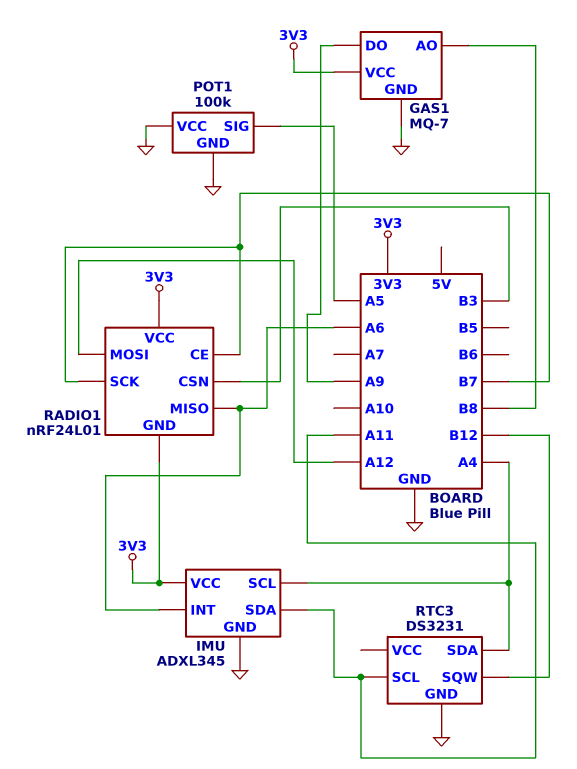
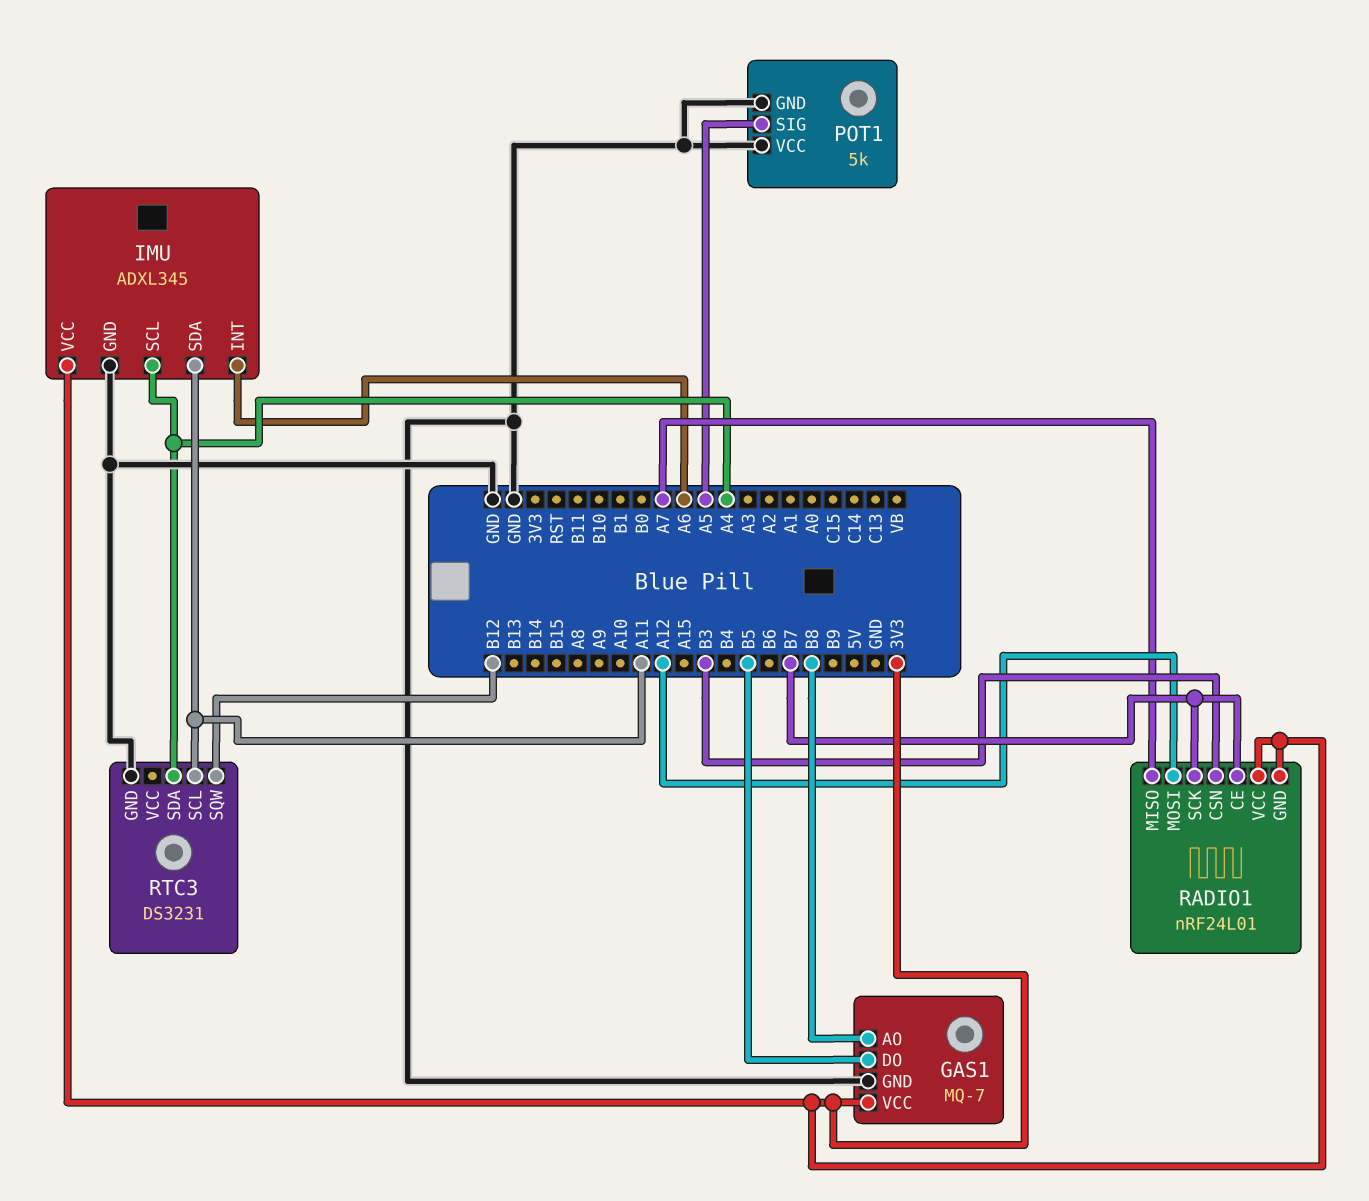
GAS1 pin DO: A9 -> B5
POT1: 100k -> 5k
RADIO1 pin MISO: A6 -> A7

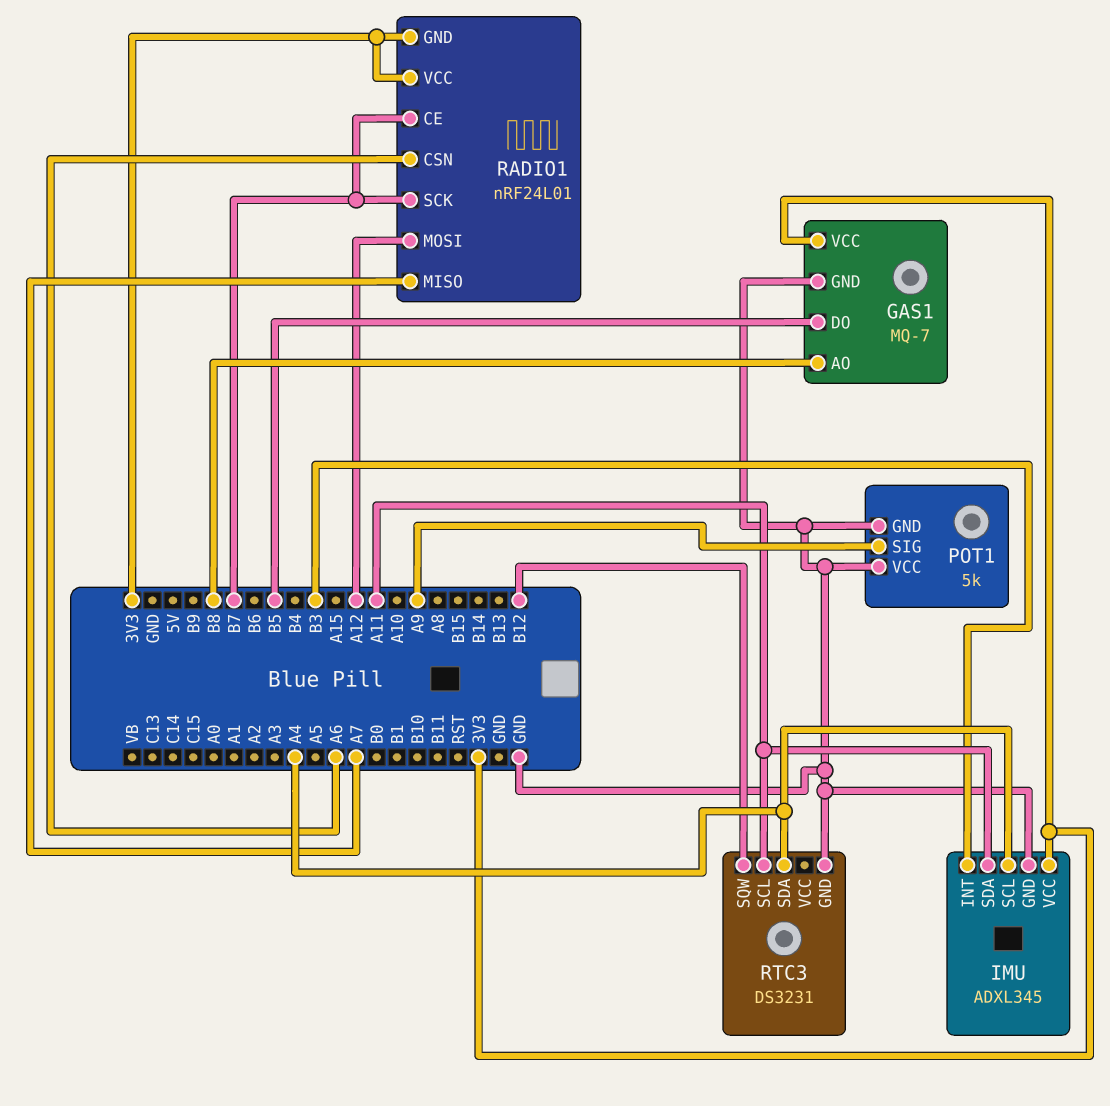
IMU pin INT: A6 -> B3
POT1 pin SIG: A5 -> A9
RADIO1 pin CSN: B3 -> A6

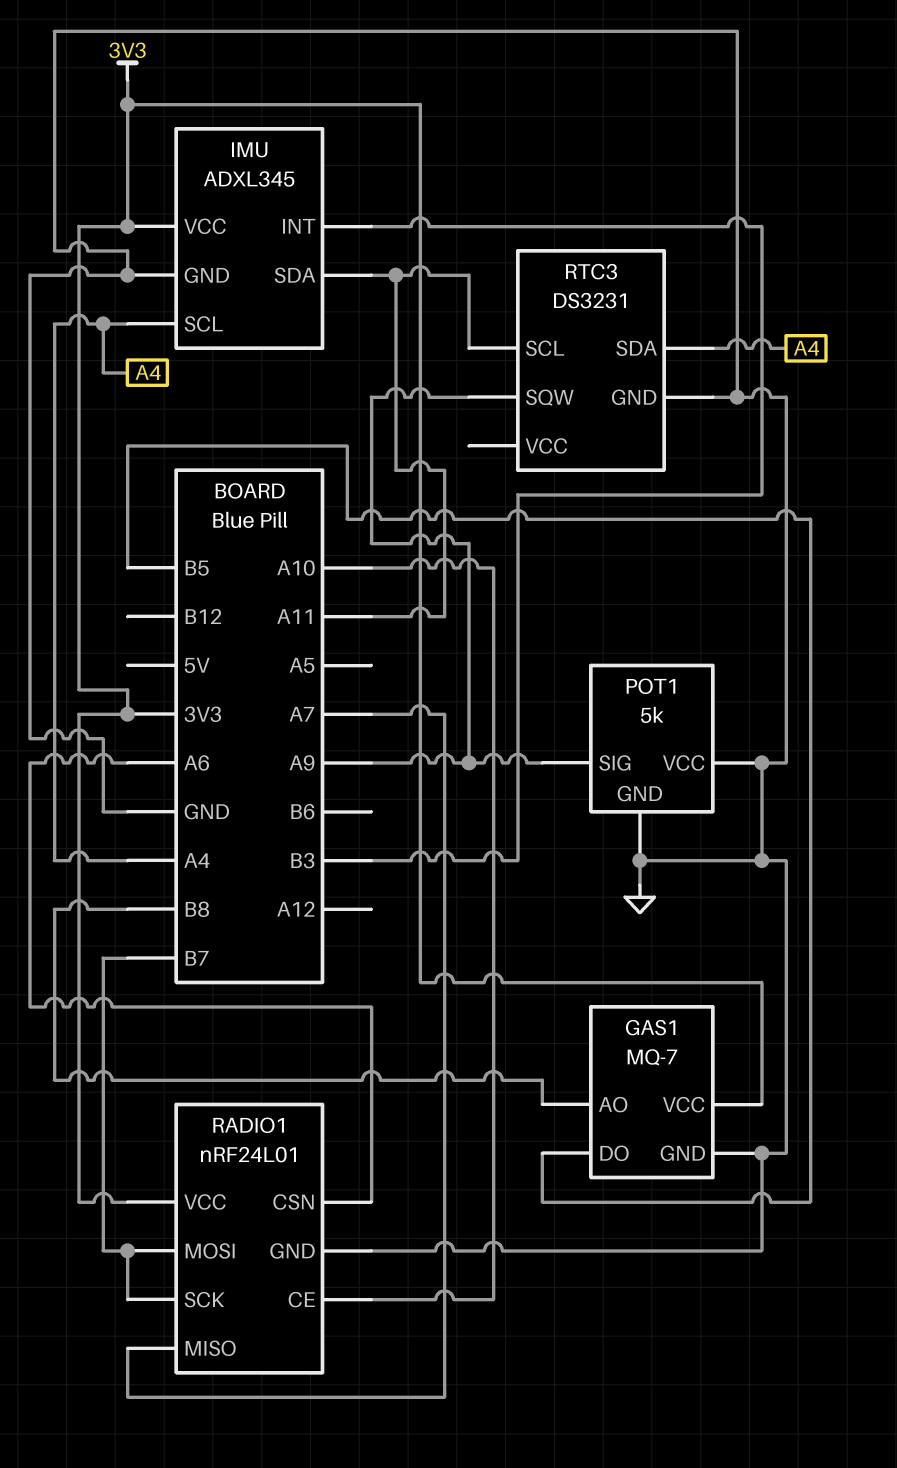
RADIO1 pin CE: B7 -> A10
RADIO1 pin GND: 3V3 -> GND
RADIO1 pin MOSI: A12 -> B7
RTC3 pin SQW: B12 -> A9

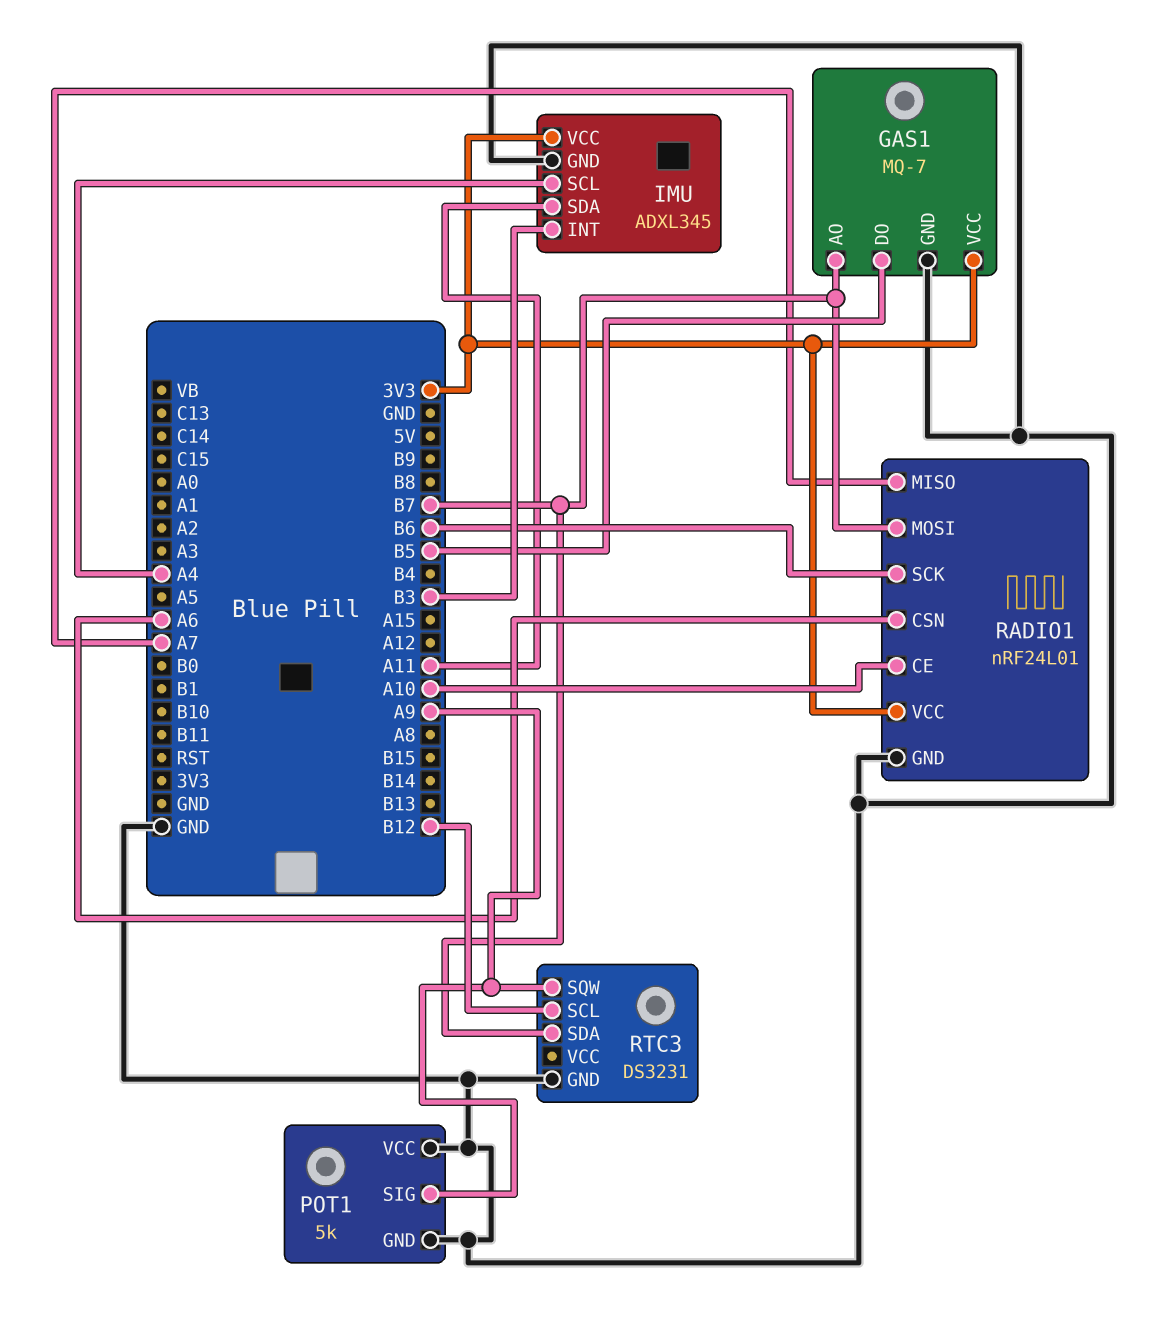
GAS1 pin AO: B8 -> B7
RADIO1 pin SCK: B7 -> B6
RTC3 pin SCL: A11 -> B12
RTC3 pin SDA: A4 -> B7

